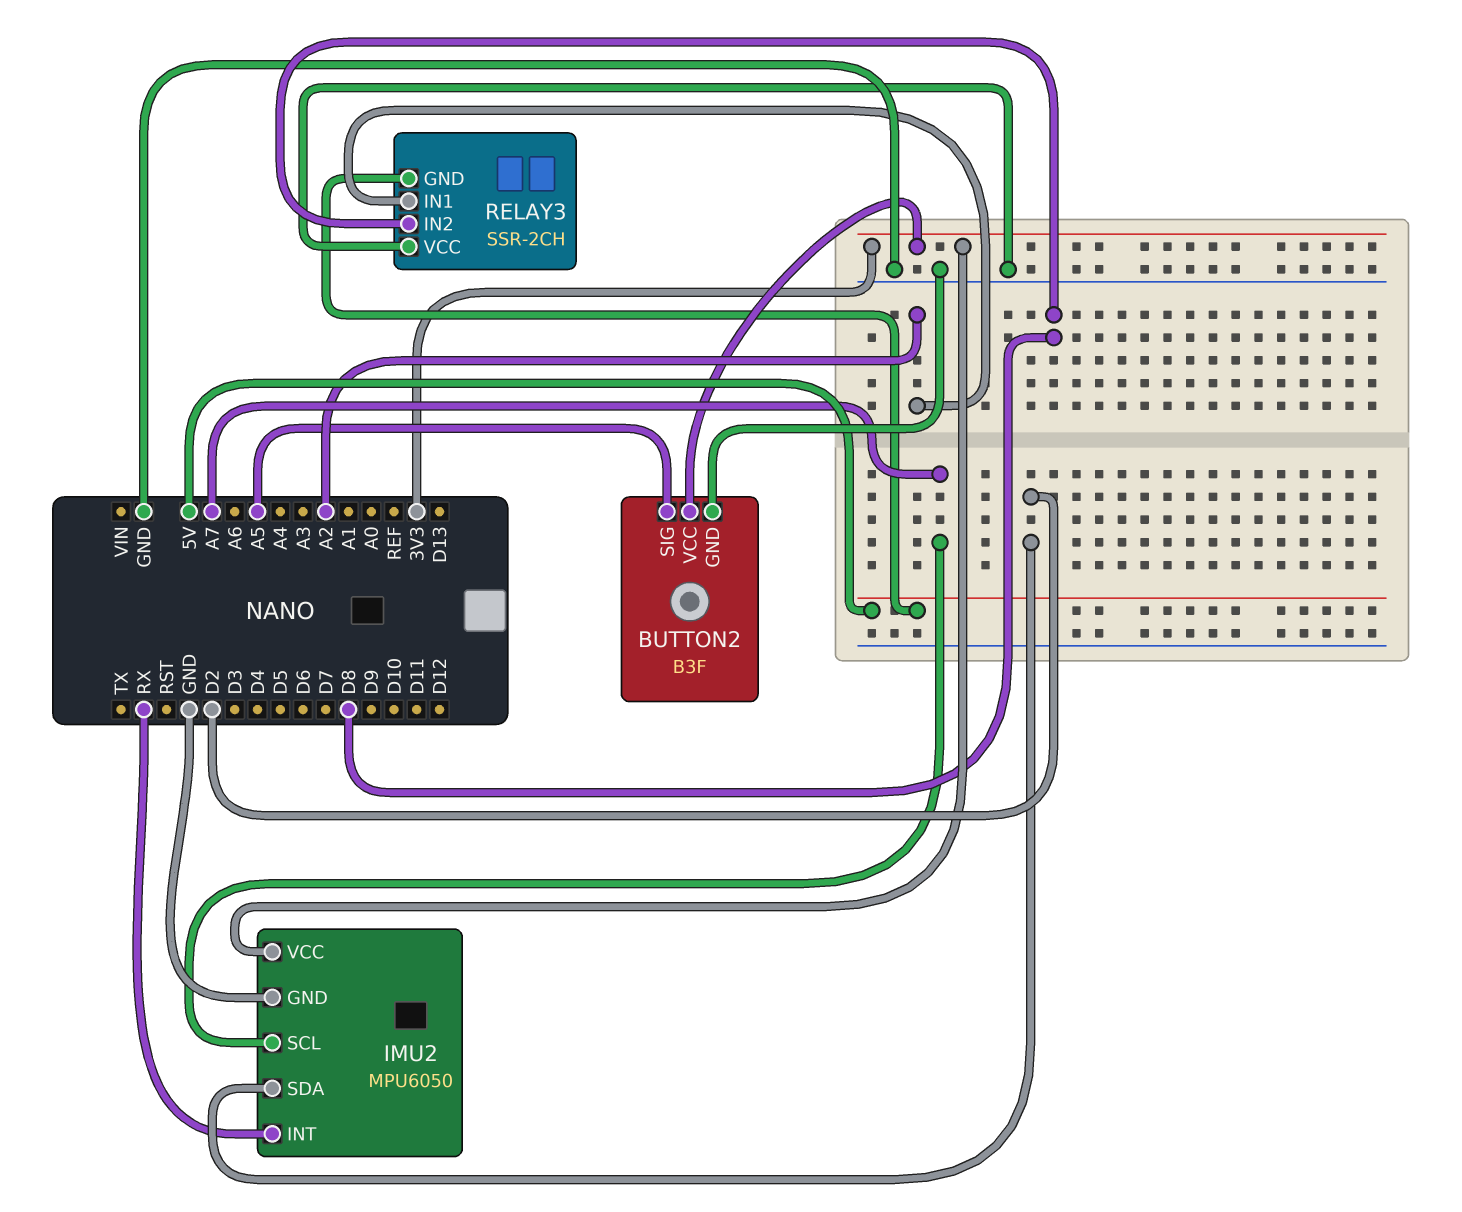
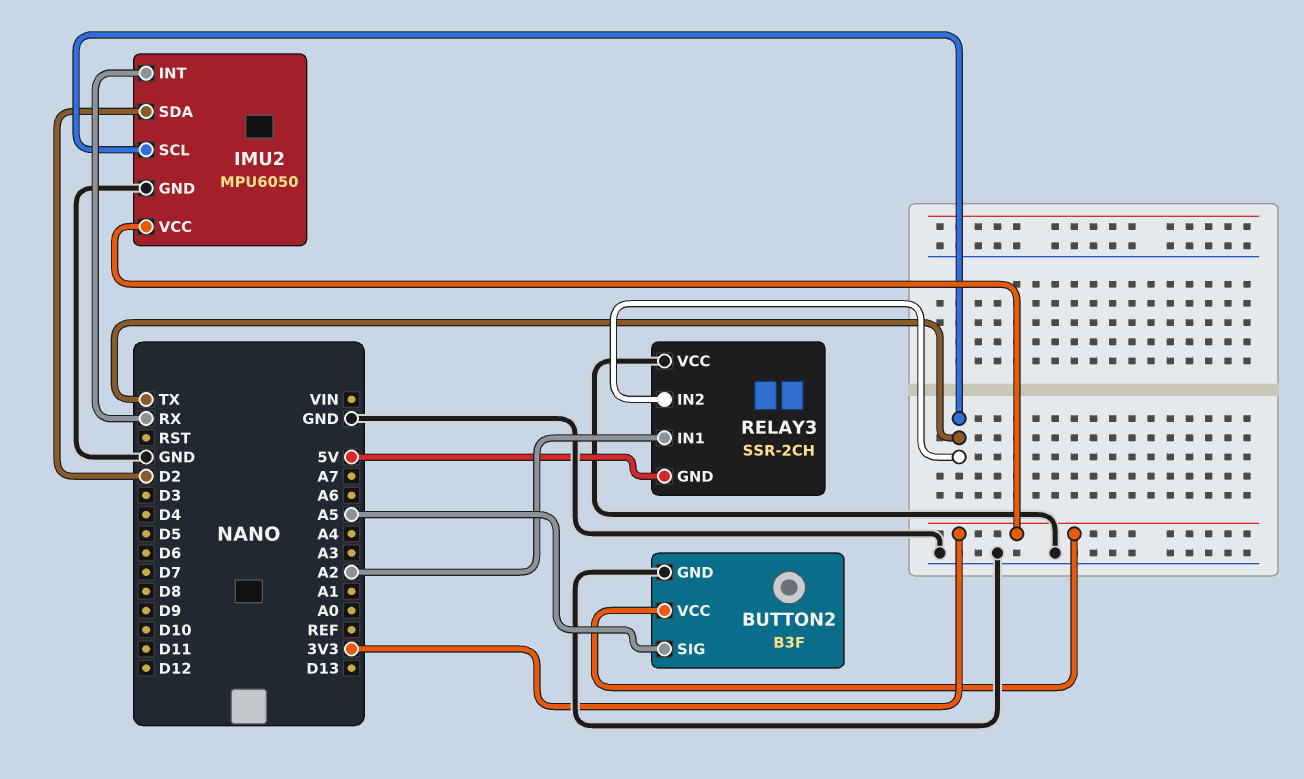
IMU2 pin SCL: A7 -> TX
RELAY3 pin IN2: D8 -> TX

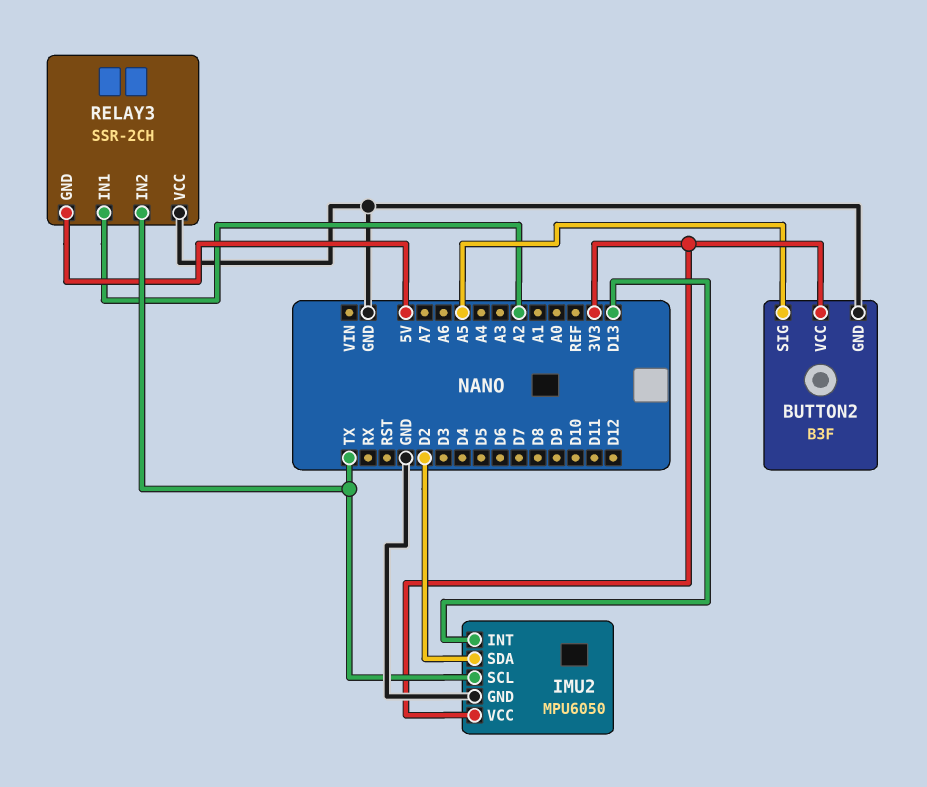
IMU2 pin INT: RX -> D13

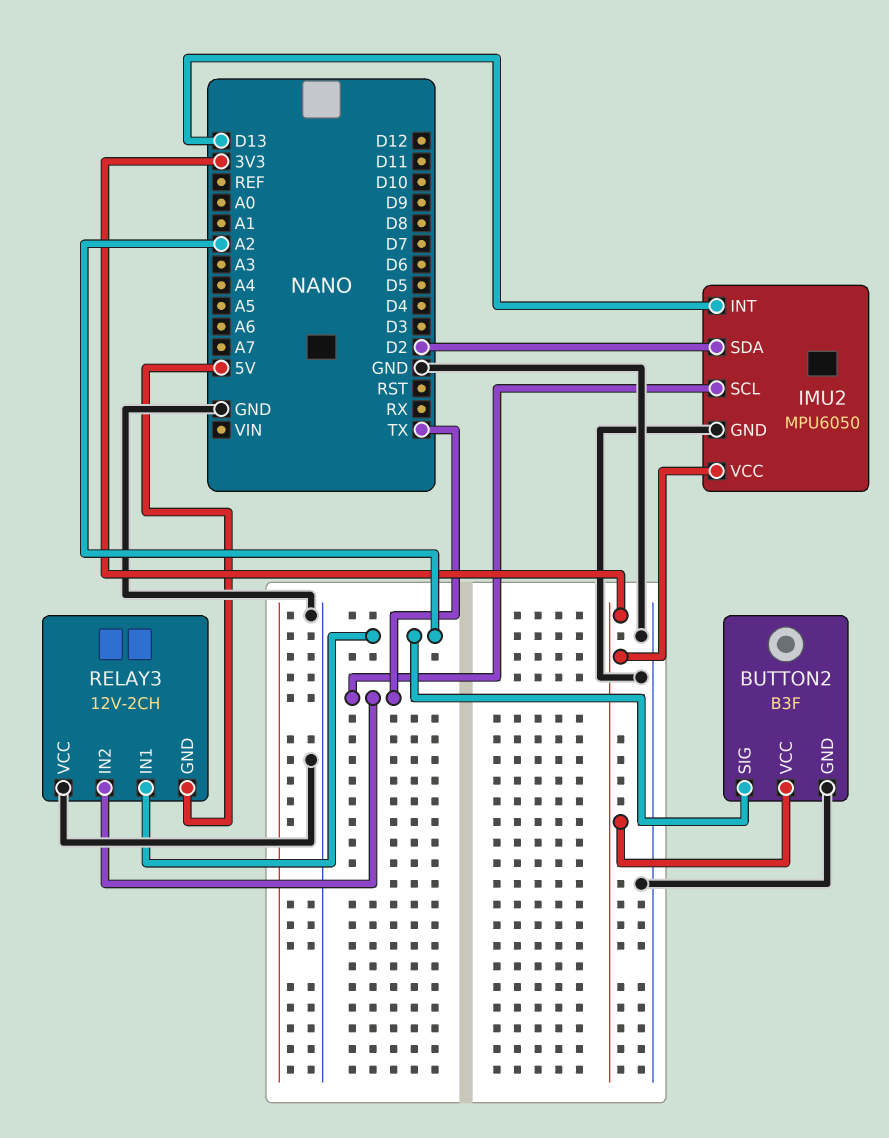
BUTTON2 pin SIG: A5 -> A2
RELAY3: SSR-2CH -> 12V-2CH

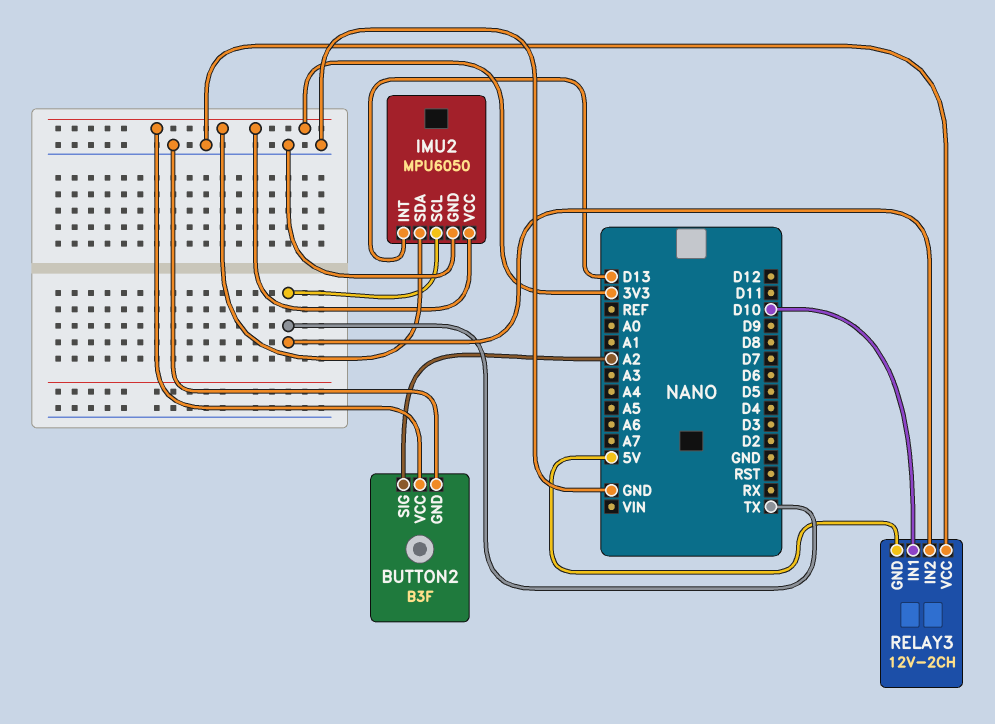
IMU2 pin SDA: D2 -> 3V3
RELAY3 pin IN1: A2 -> D10

